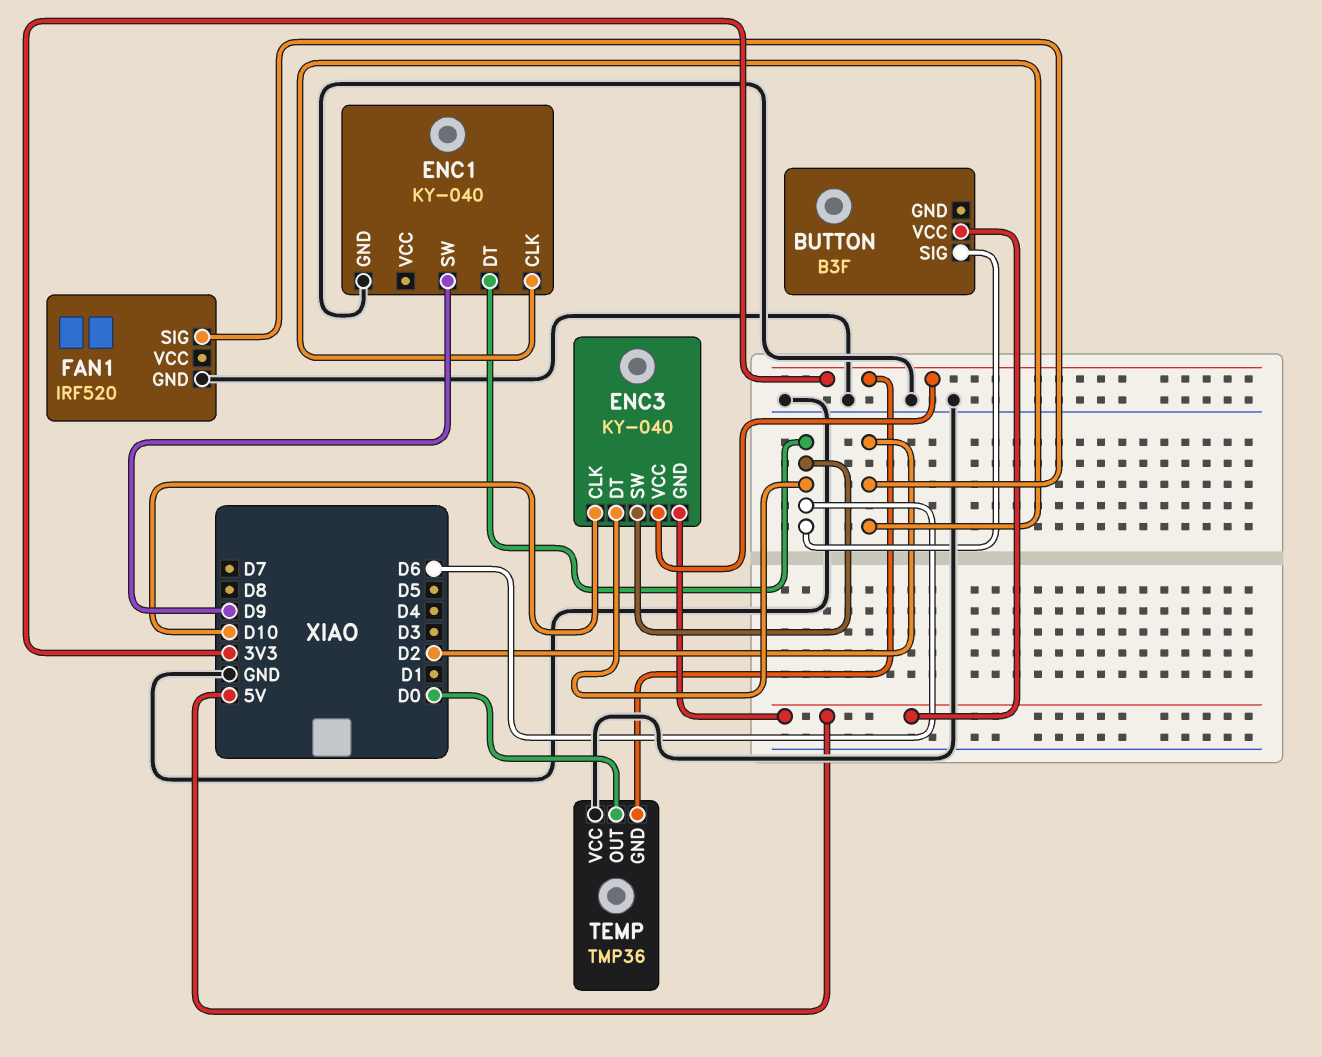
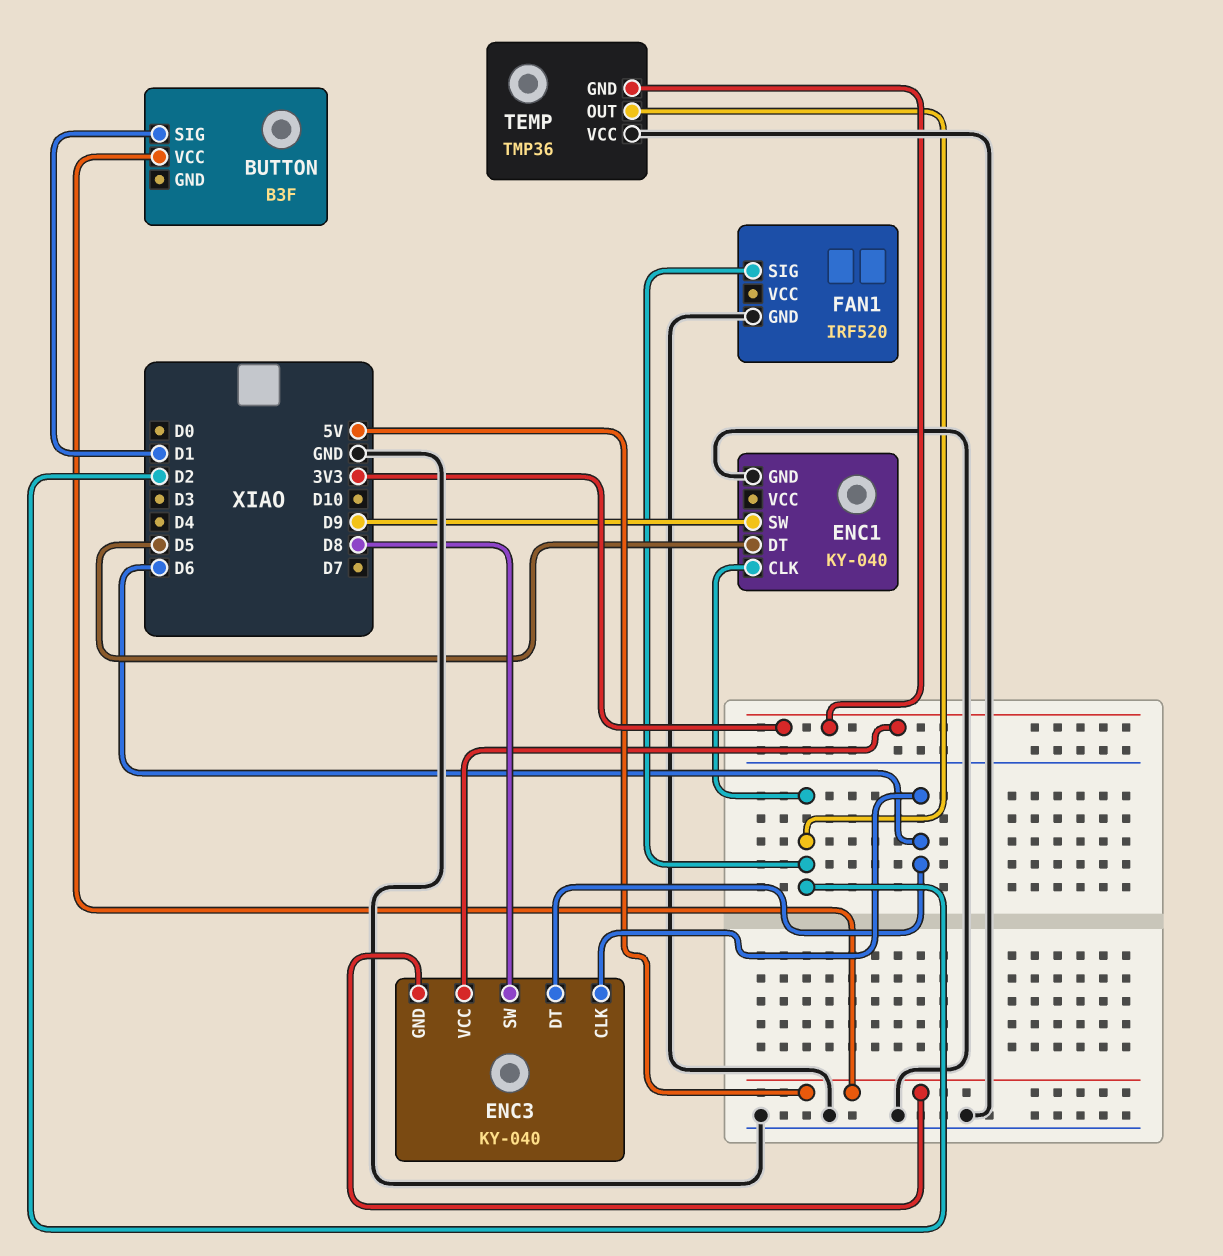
BUTTON pin SIG: D6 -> D1
ENC1 pin DT: D6 -> D5
ENC3 pin CLK: D10 -> D6
ENC3 pin SW: D6 -> D8
TEMP pin OUT: D0 -> D2

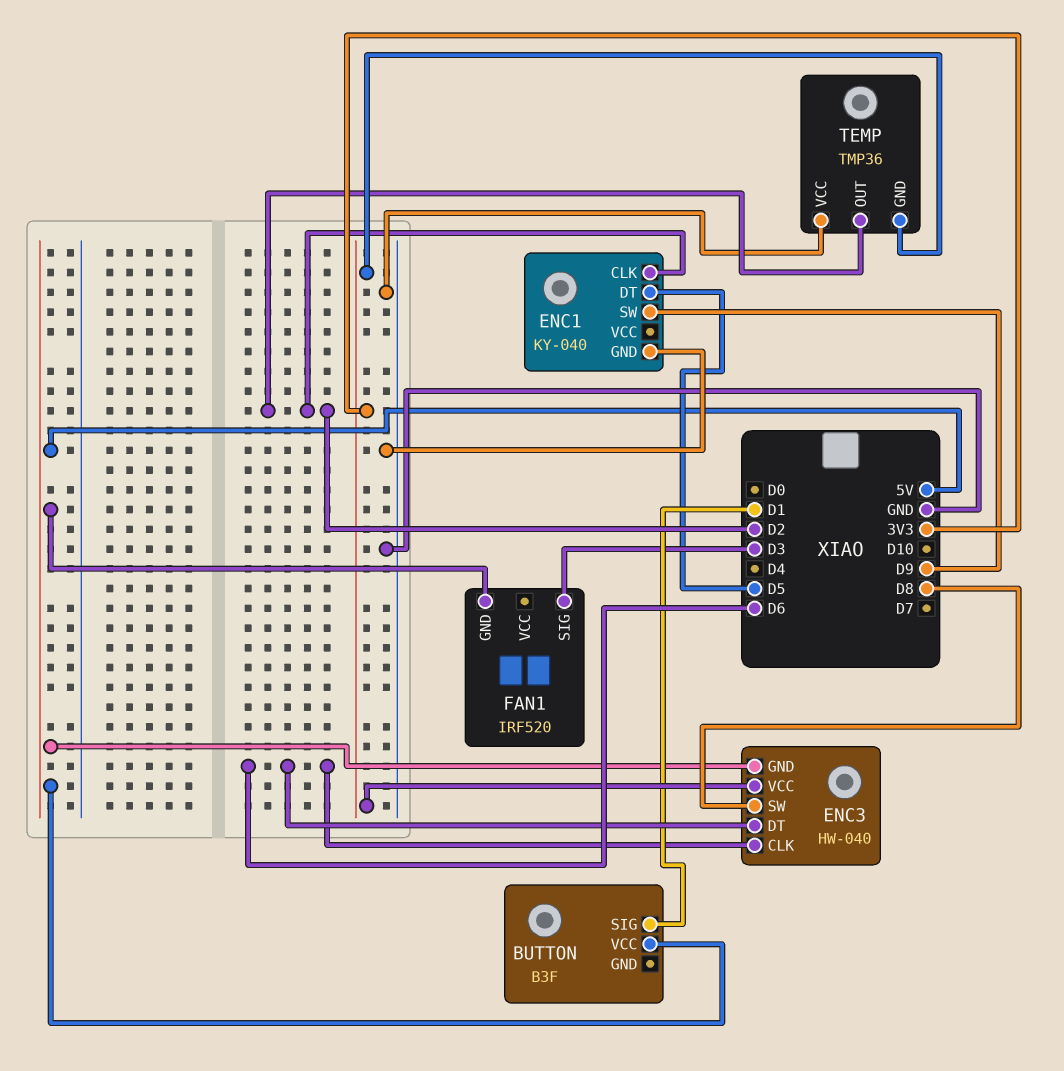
ENC3: KY-040 -> HW-040
FAN1 pin GND: GND -> 5V
FAN1 pin SIG: D2 -> D3

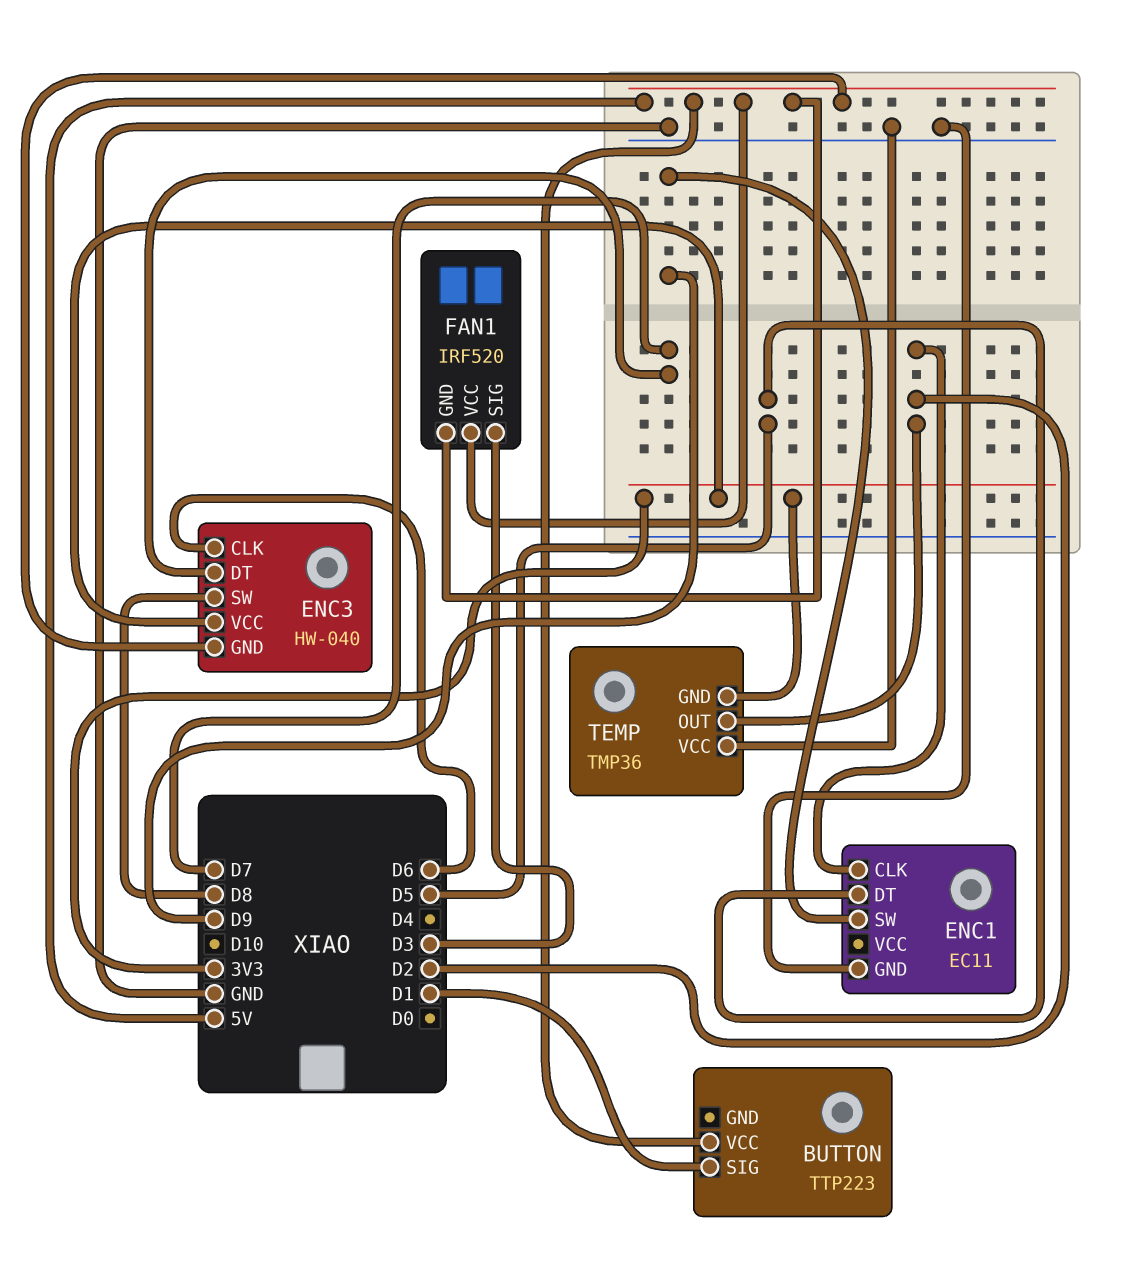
BUTTON: B3F -> TTP223
ENC1: KY-040 -> EC11
ENC3 pin DT: D6 -> D7
FAN1 pin VCC: none -> 5V

